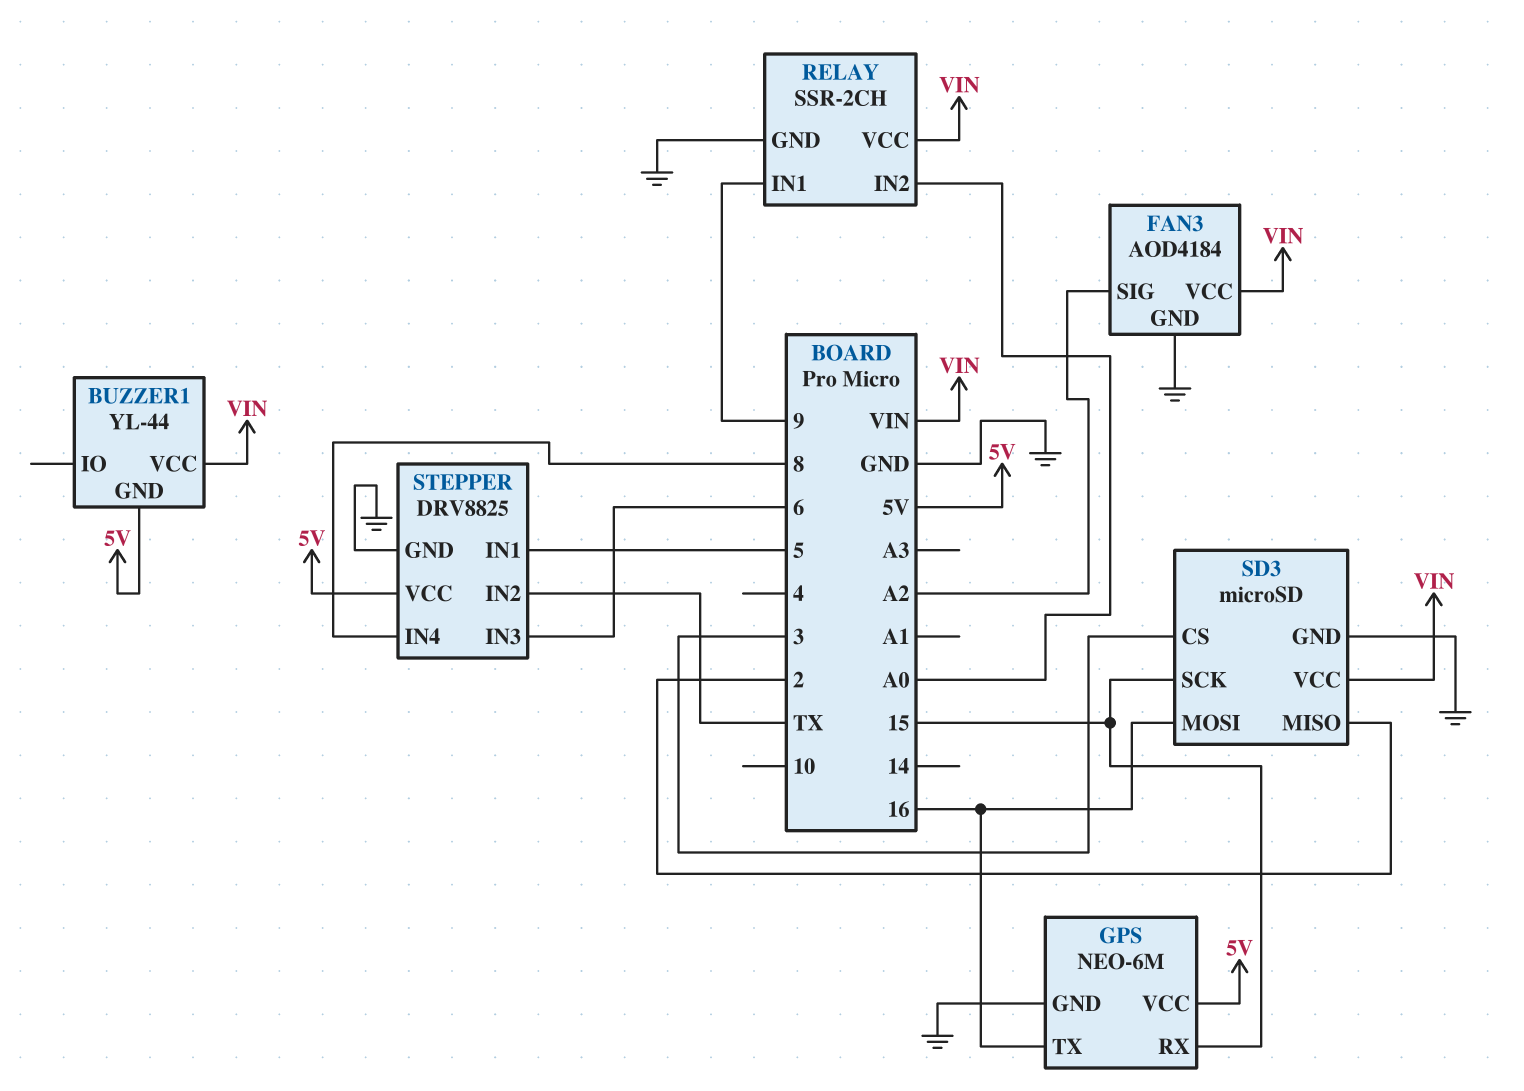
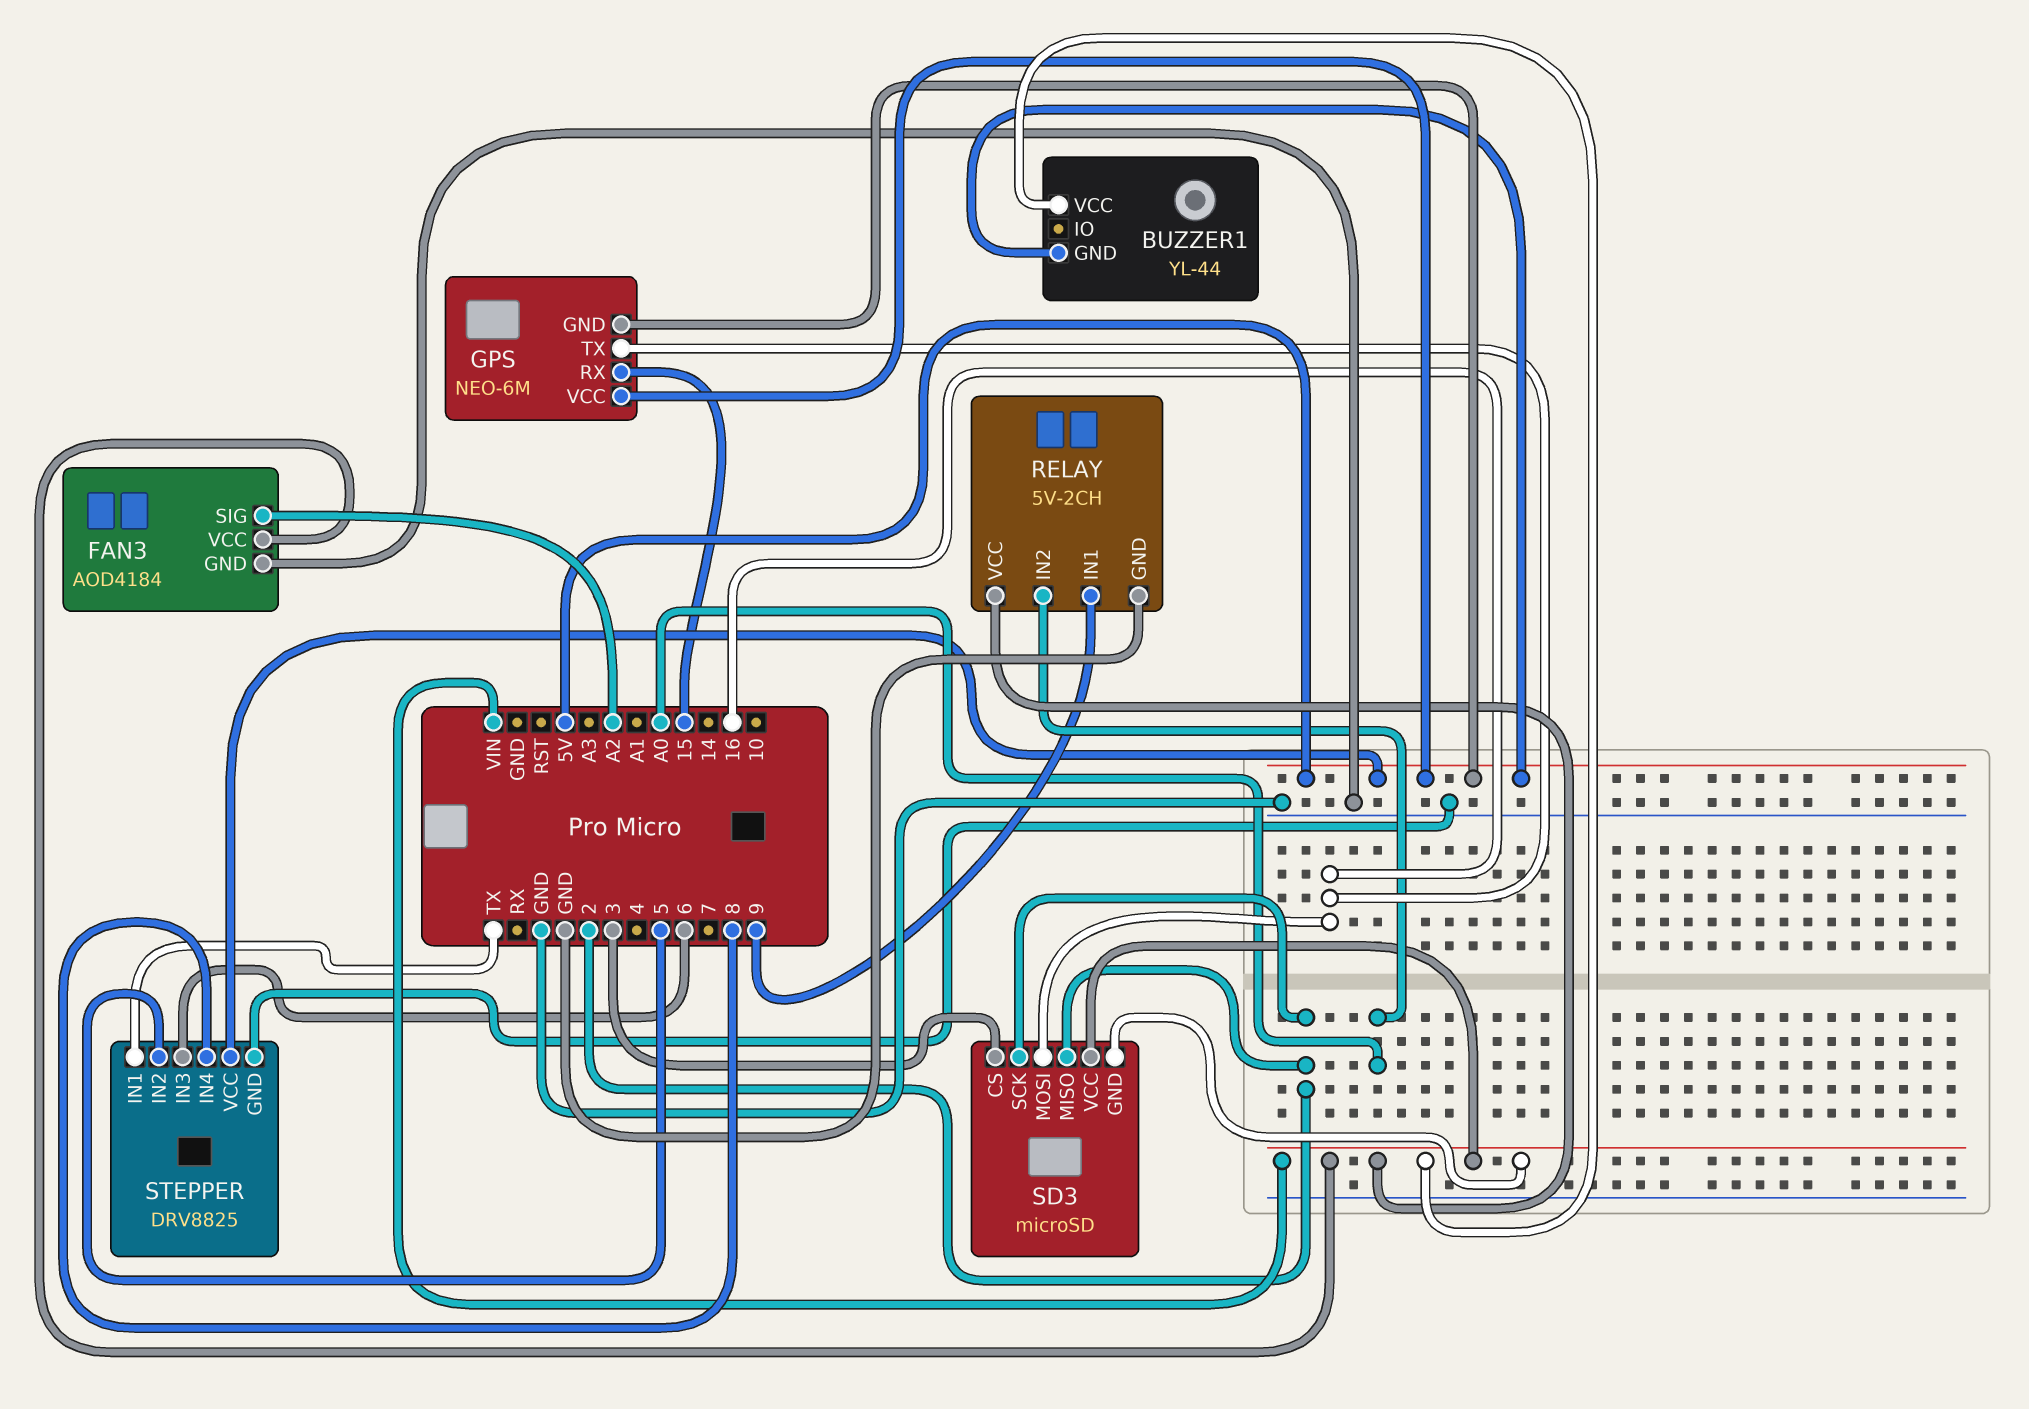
GPS pin GND: GND -> 5V
RELAY: SSR-2CH -> 5V-2CH
SD3 pin GND: GND -> VIN
SD3 pin SCK: 15 -> 2
STEPPER pin IN1: 5 -> TX
STEPPER pin IN2: TX -> 5

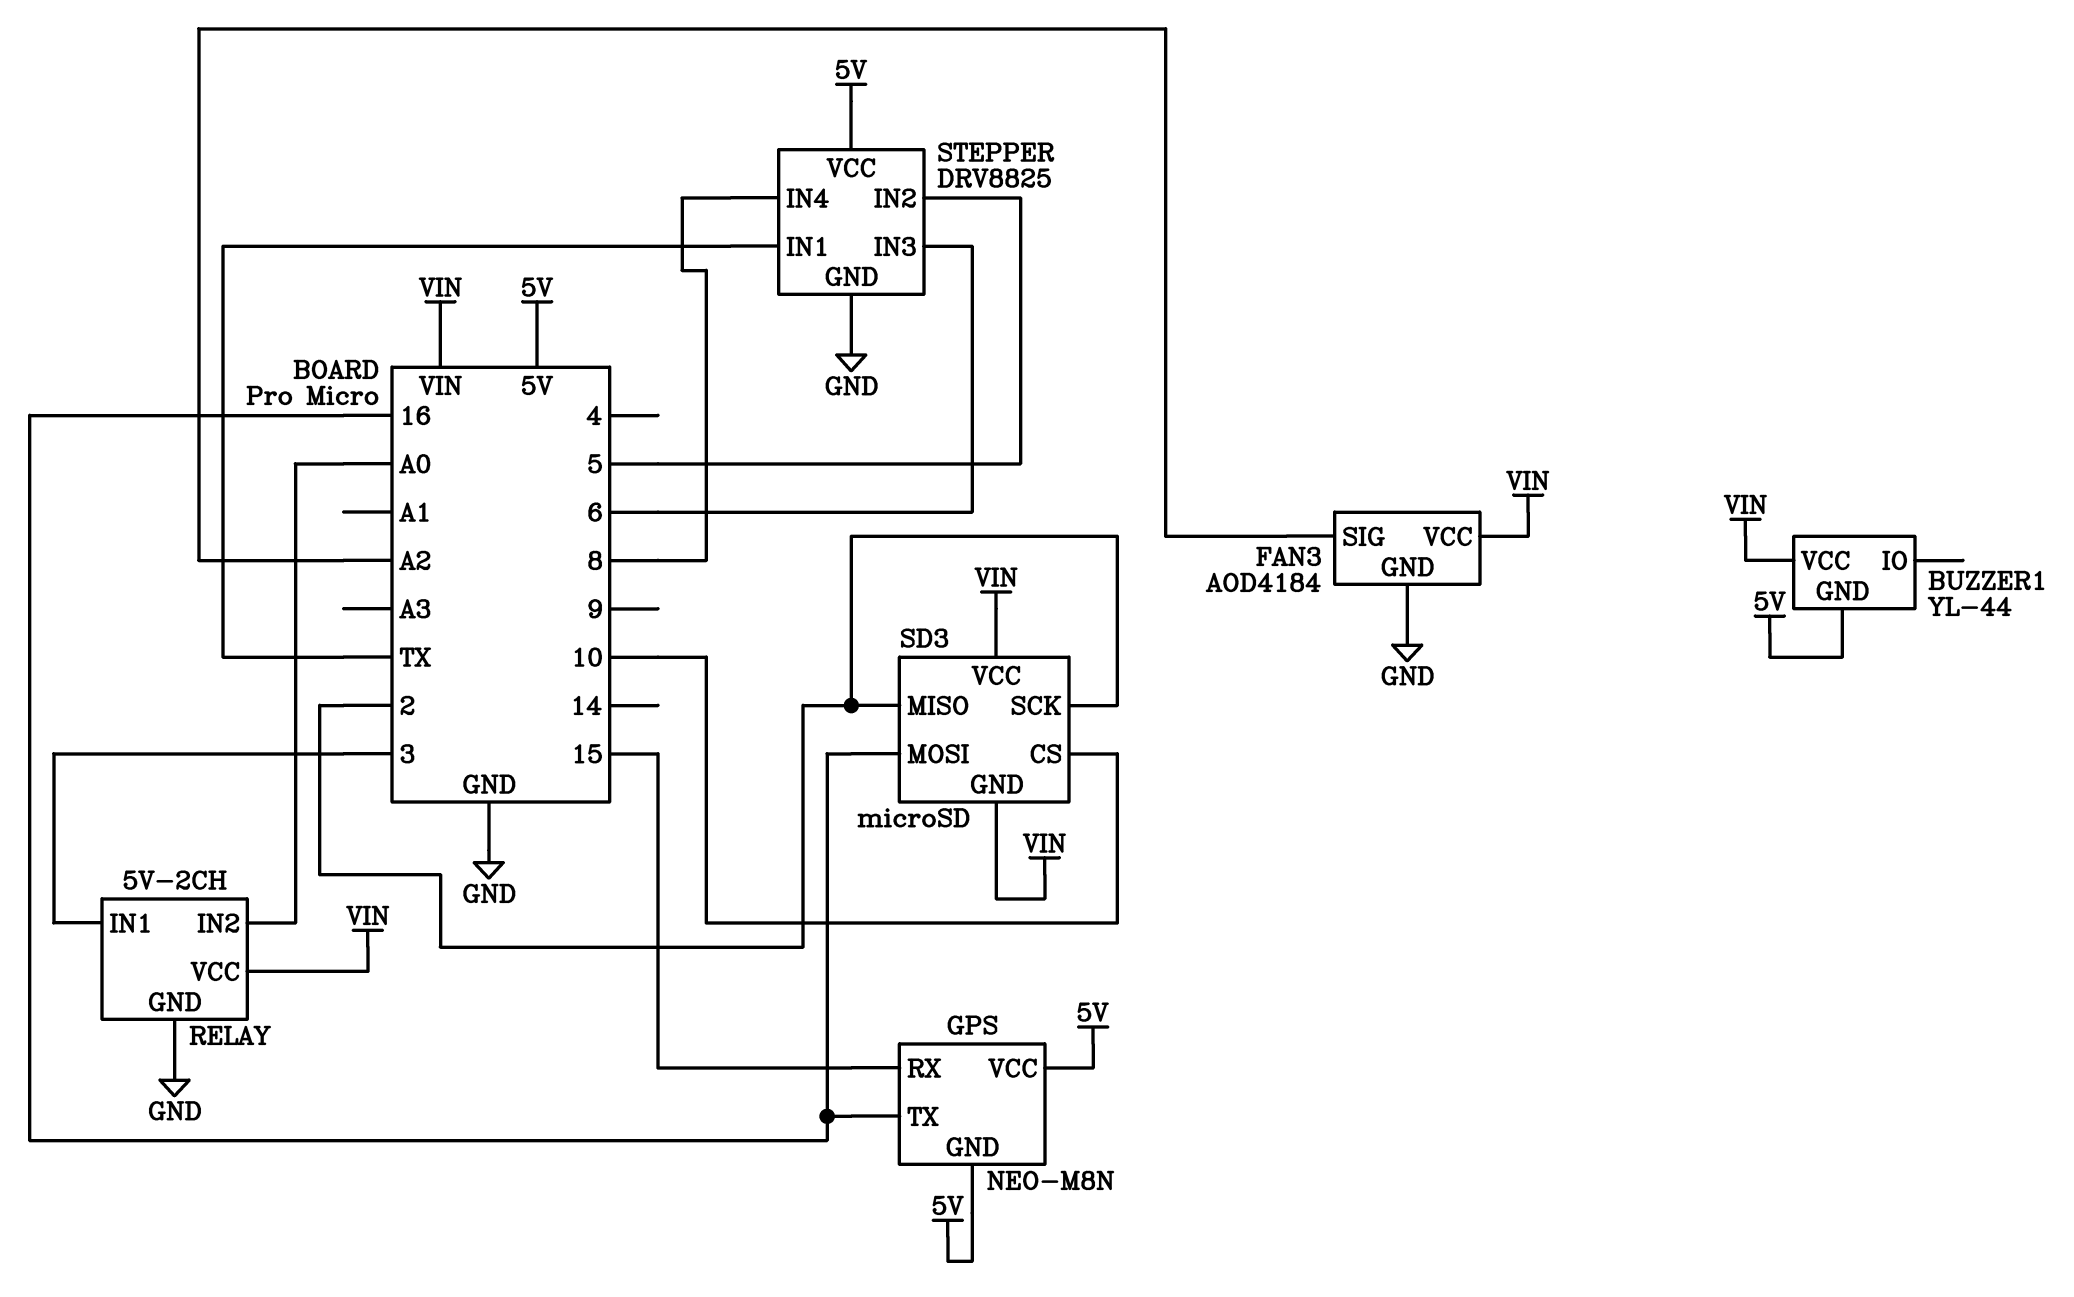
GPS: NEO-6M -> NEO-M8N
RELAY pin IN1: 9 -> 3
SD3 pin CS: 3 -> 10

